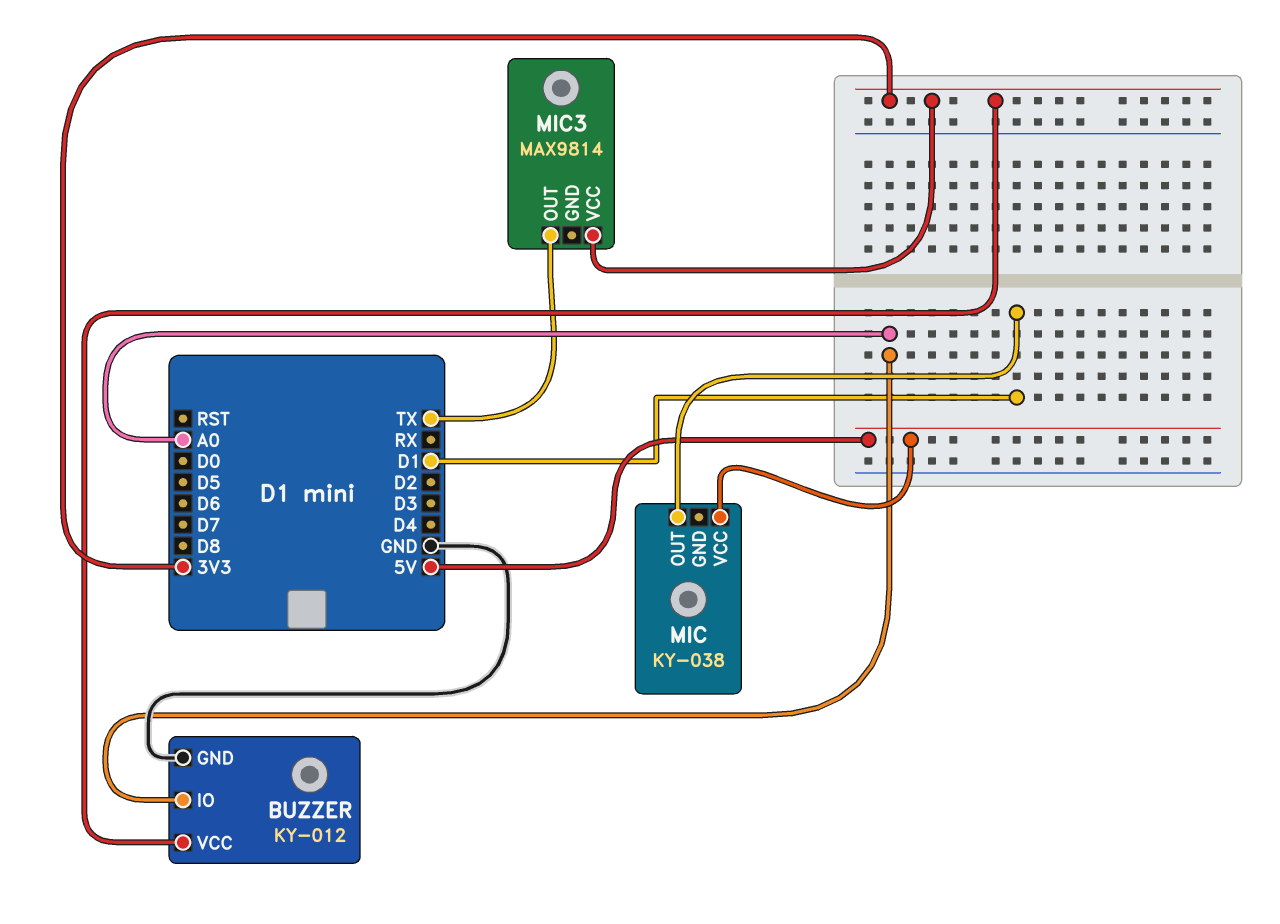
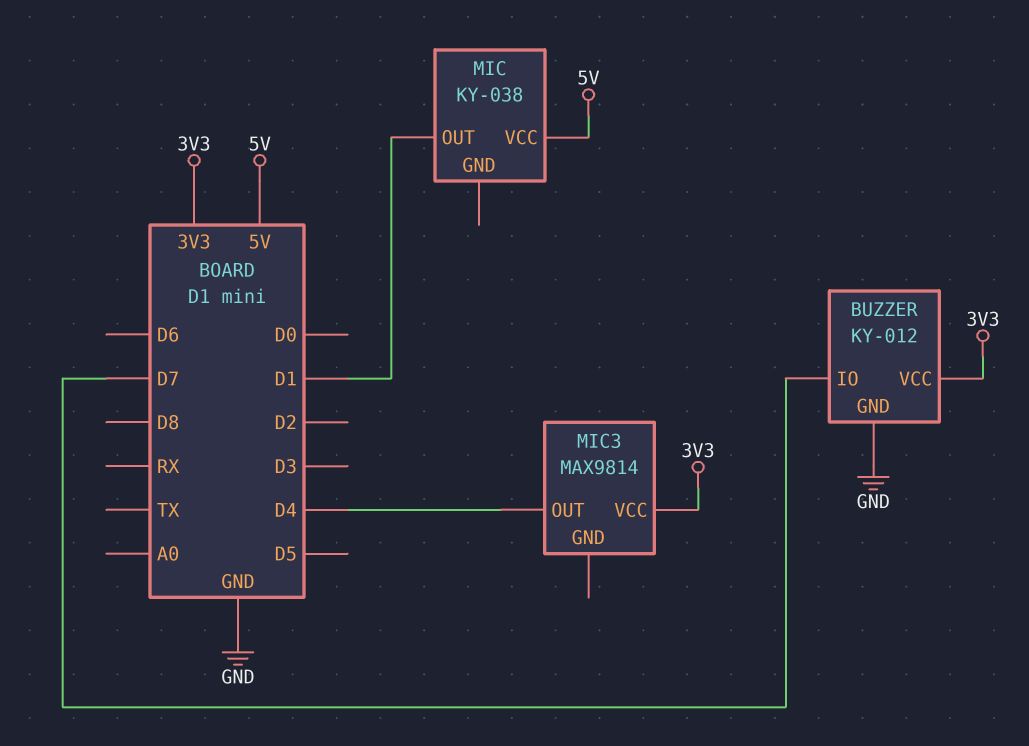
BUZZER pin IO: A0 -> D7
MIC3 pin OUT: TX -> D4

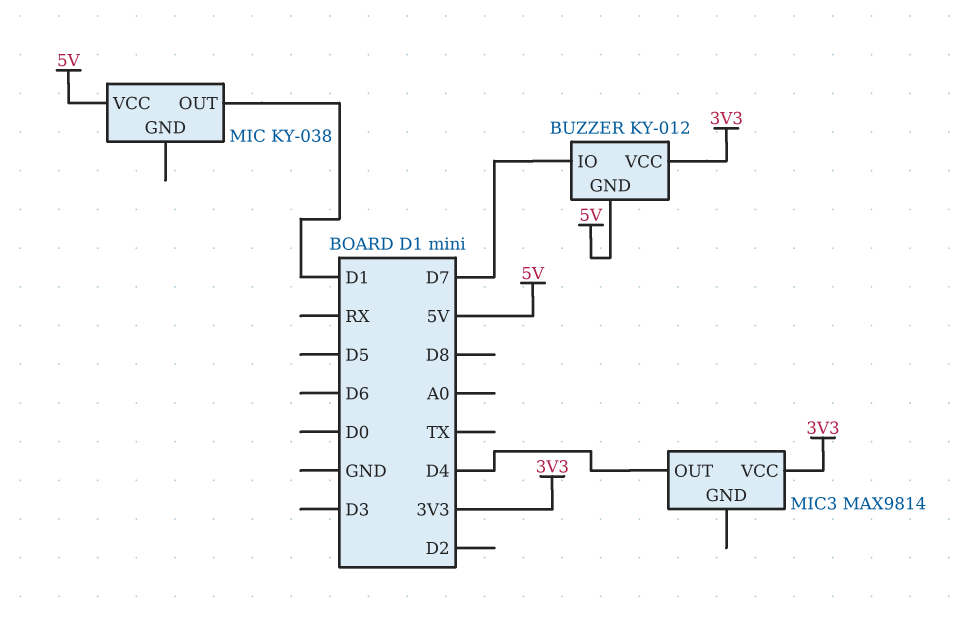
BUZZER pin GND: GND -> 5V

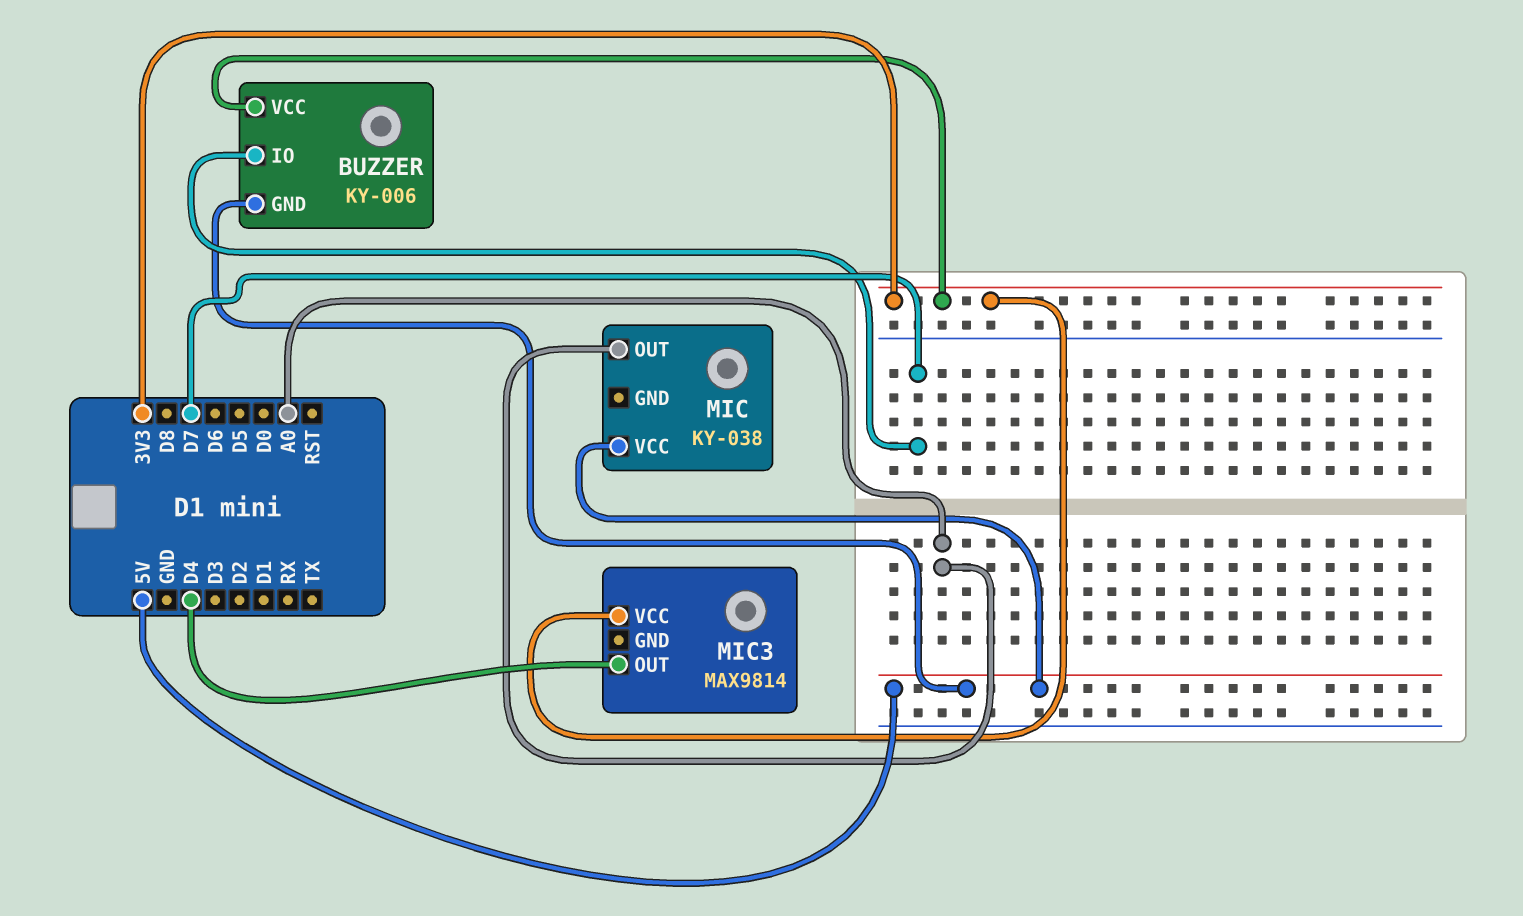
BUZZER: KY-012 -> KY-006
MIC pin OUT: D1 -> A0

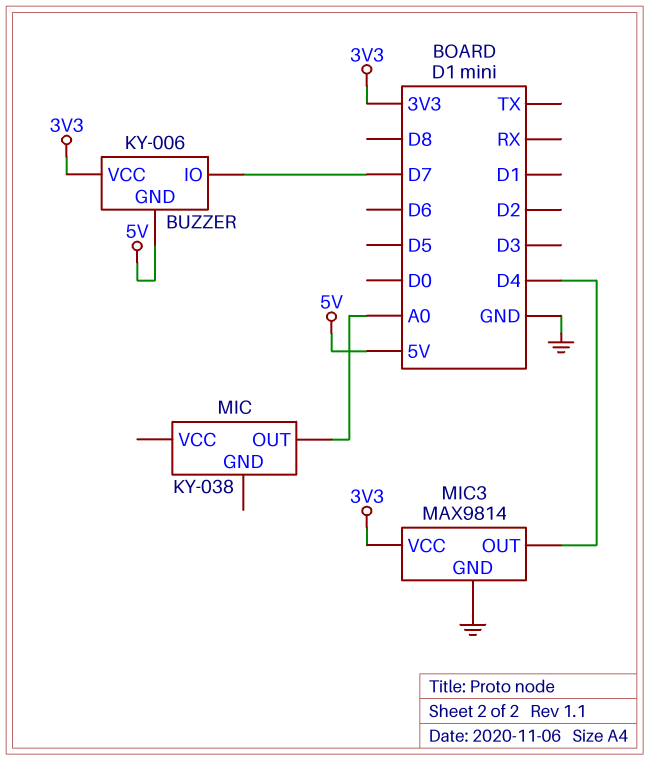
MIC pin VCC: 5V -> none
MIC3 pin GND: none -> GND

